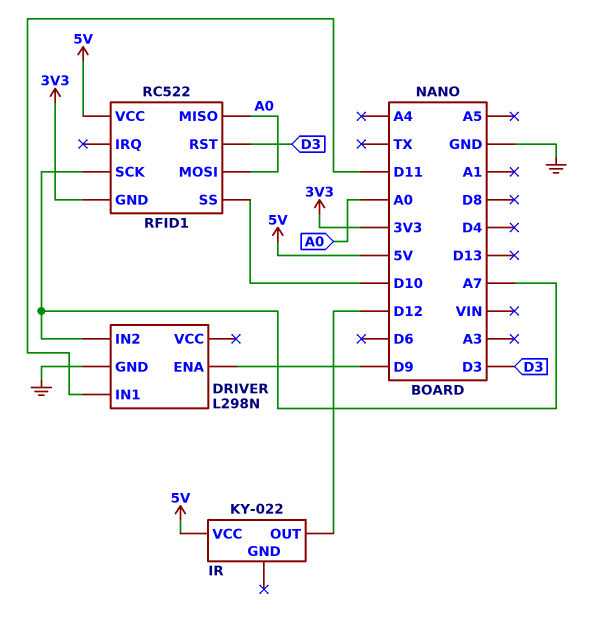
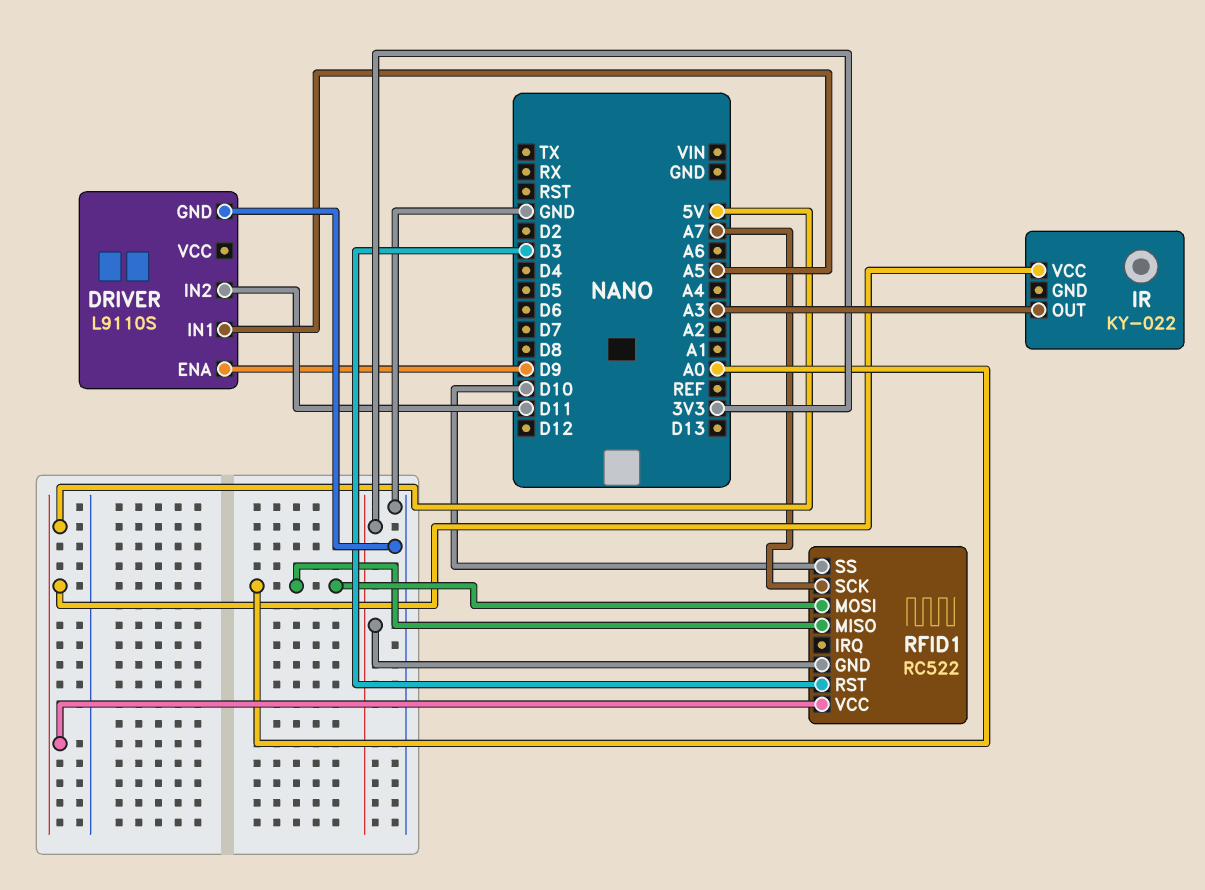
DRIVER: L298N -> L9110S
DRIVER pin IN1: D11 -> A5
DRIVER pin IN2: A7 -> D11
IR pin OUT: D12 -> A3

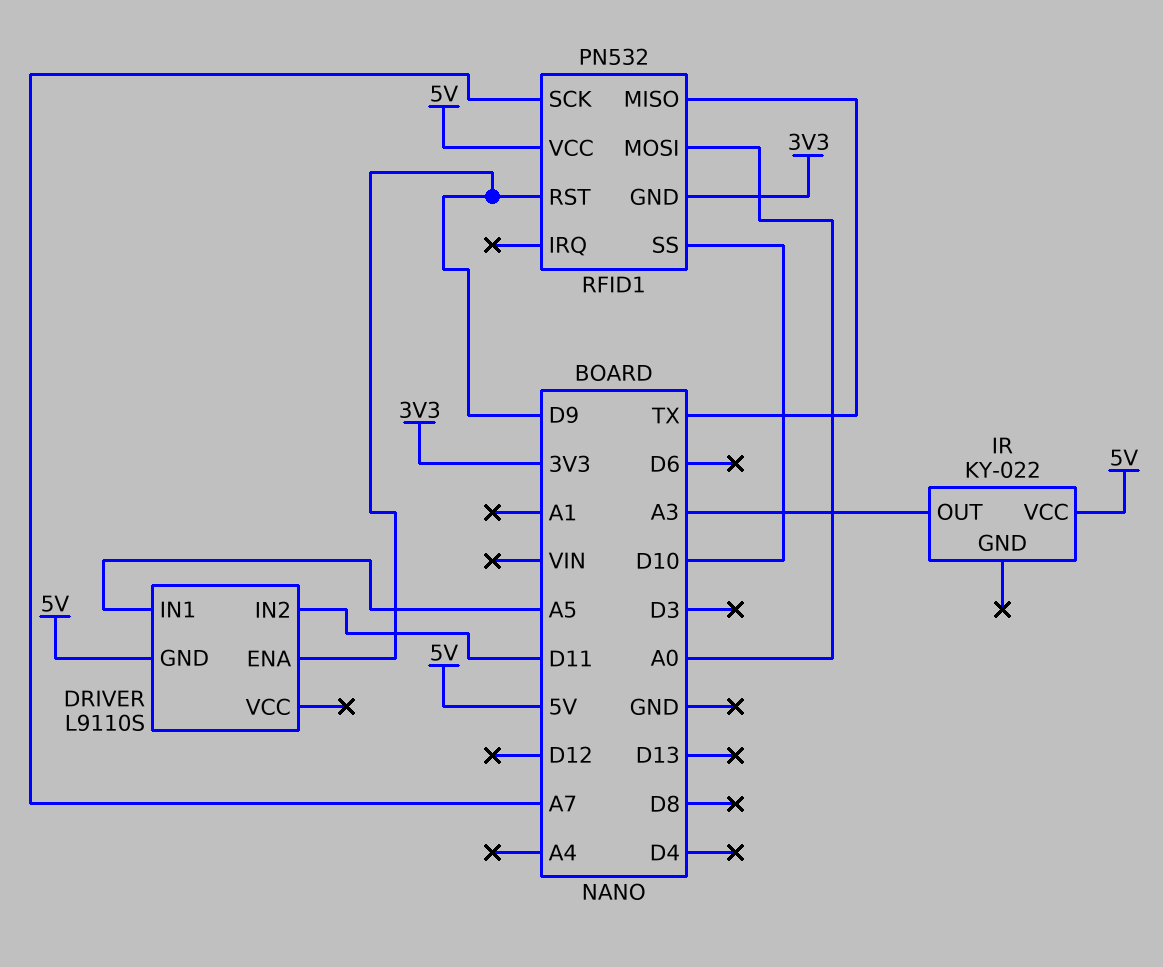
DRIVER pin GND: GND -> 5V
RFID1: RC522 -> PN532
RFID1 pin MISO: A0 -> TX
RFID1 pin RST: D3 -> D9

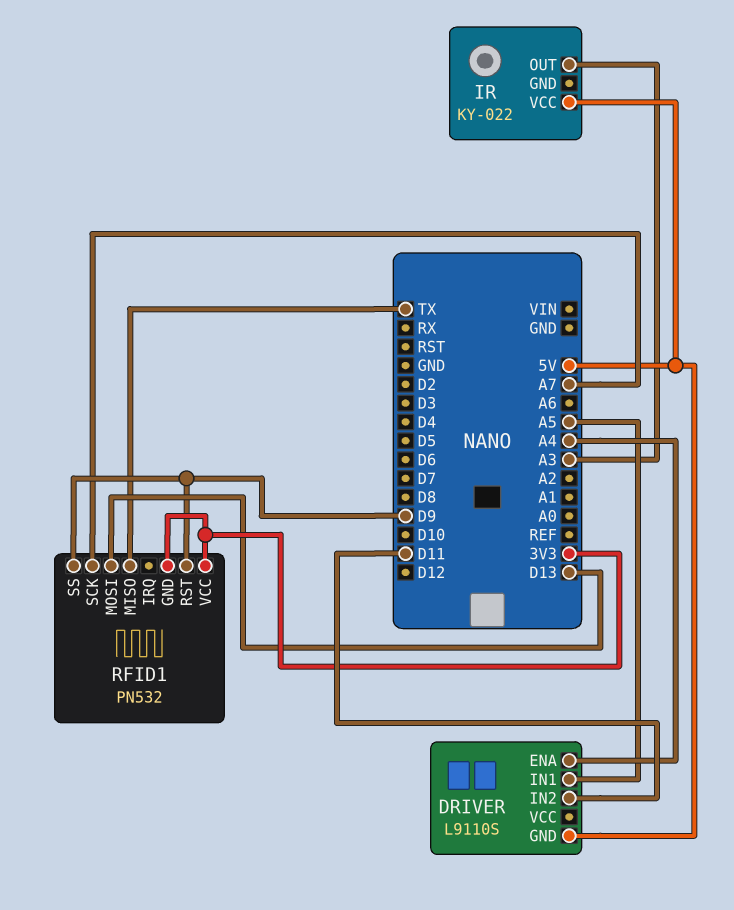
DRIVER pin ENA: D9 -> A4
RFID1 pin MOSI: A0 -> D13
RFID1 pin SS: D10 -> D9
RFID1 pin VCC: 5V -> 3V3

